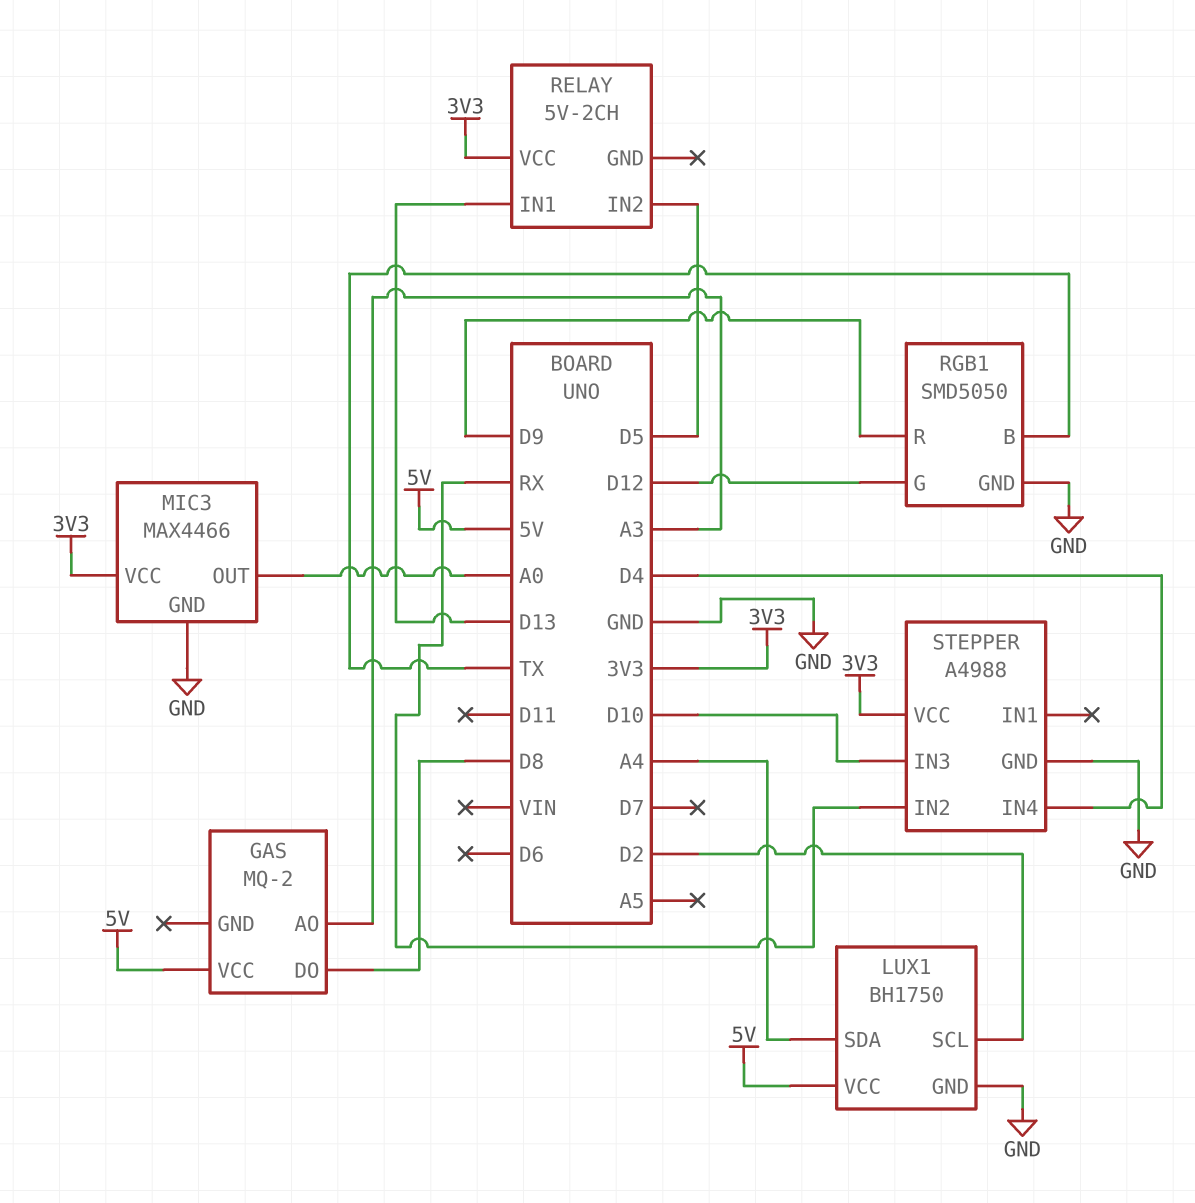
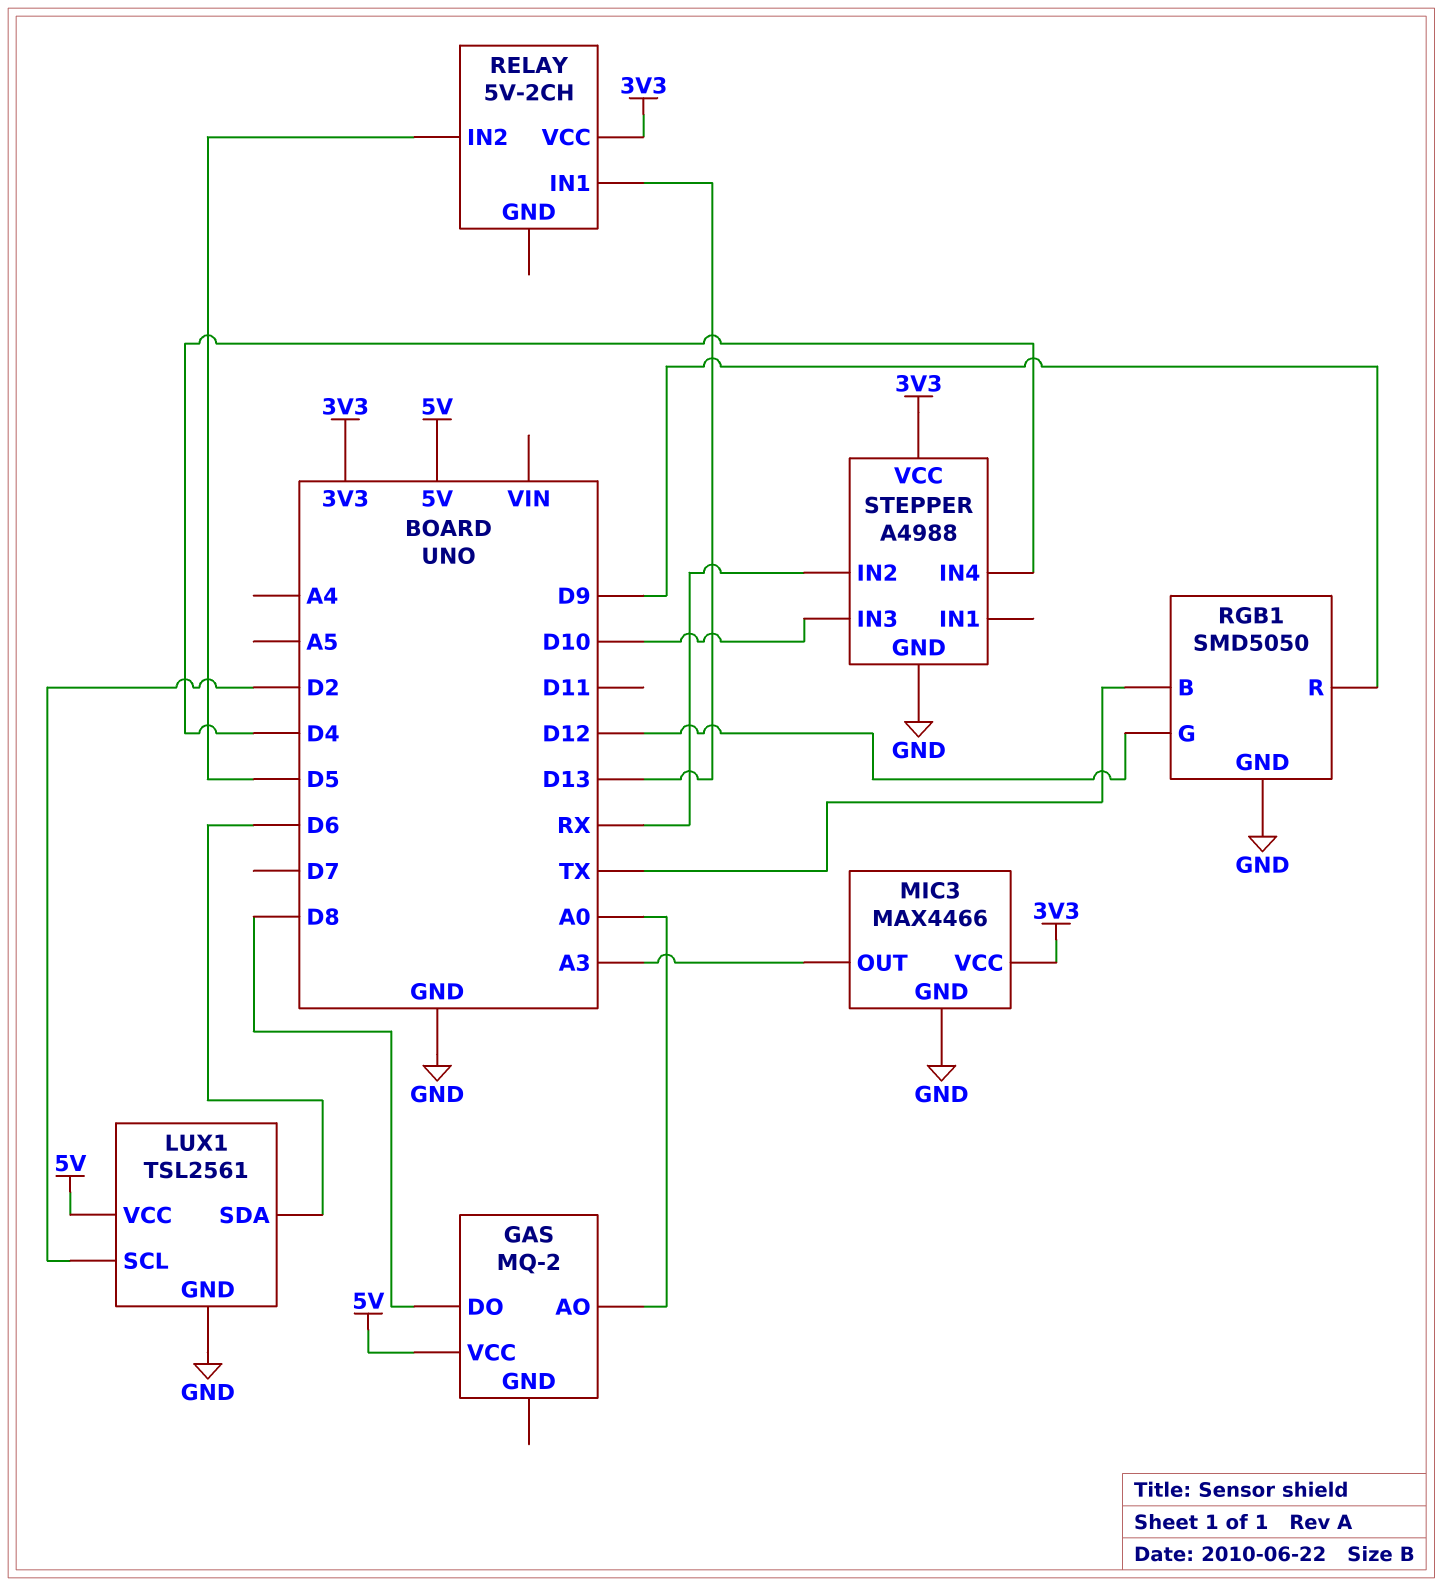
GAS pin AO: A3 -> A0
LUX1: BH1750 -> TSL2561
LUX1 pin SDA: A4 -> D6
MIC3 pin OUT: A0 -> A3

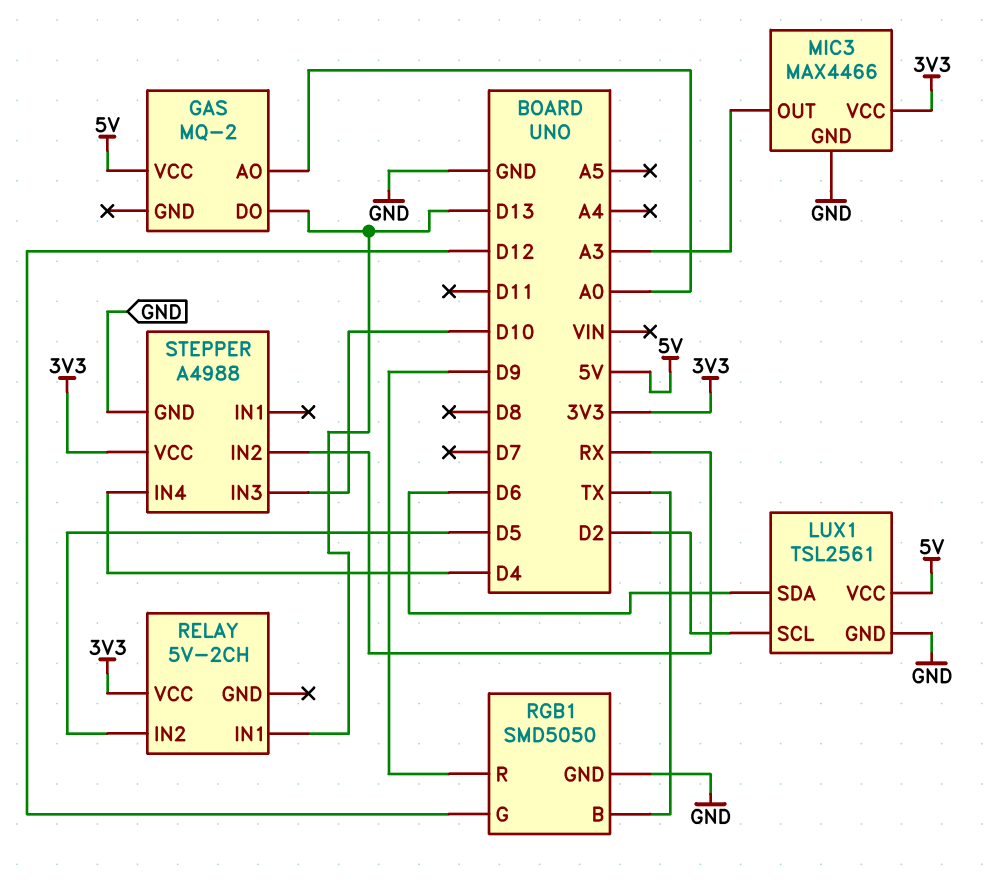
GAS pin DO: D8 -> D13

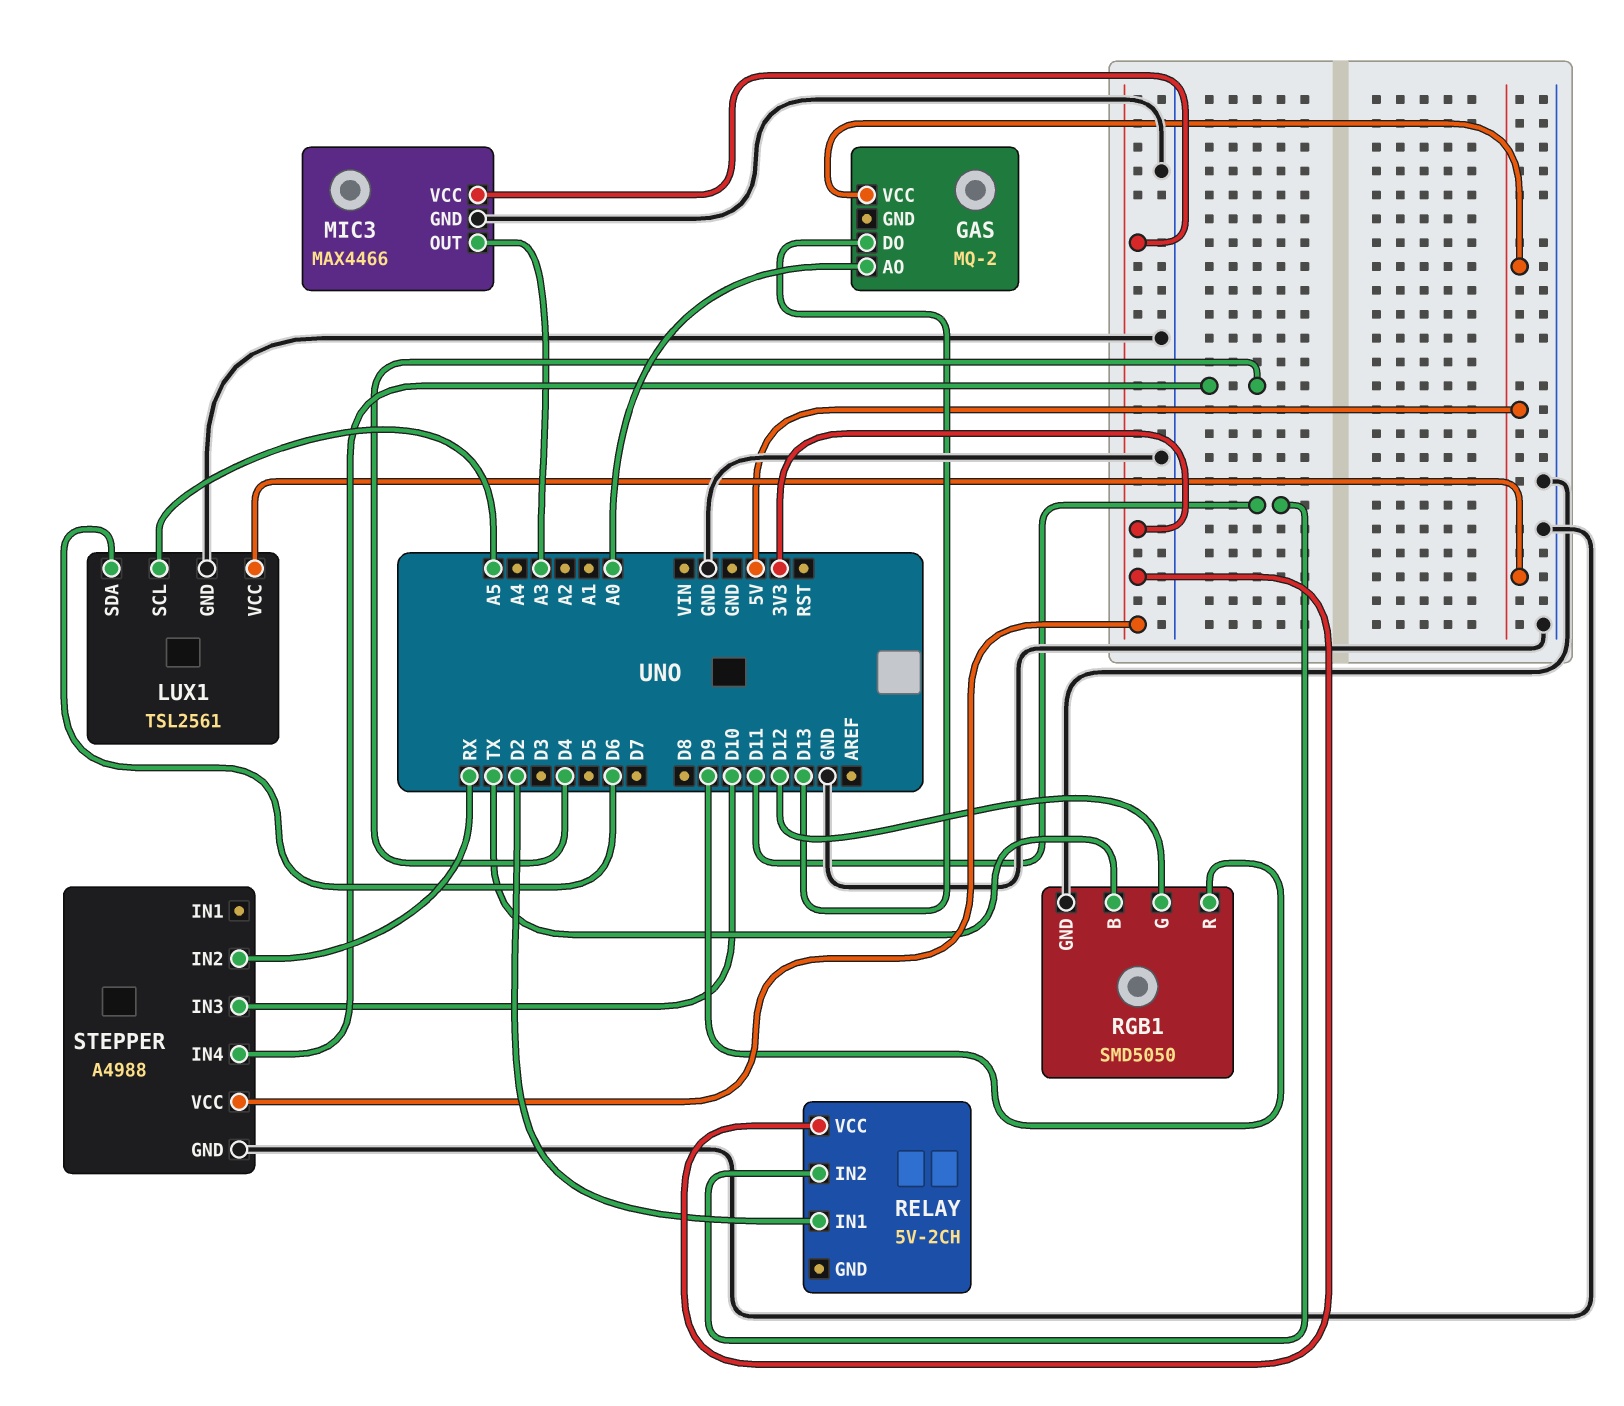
LUX1 pin SCL: D2 -> A5
RELAY pin IN1: D13 -> D2
RELAY pin IN2: D5 -> D11

